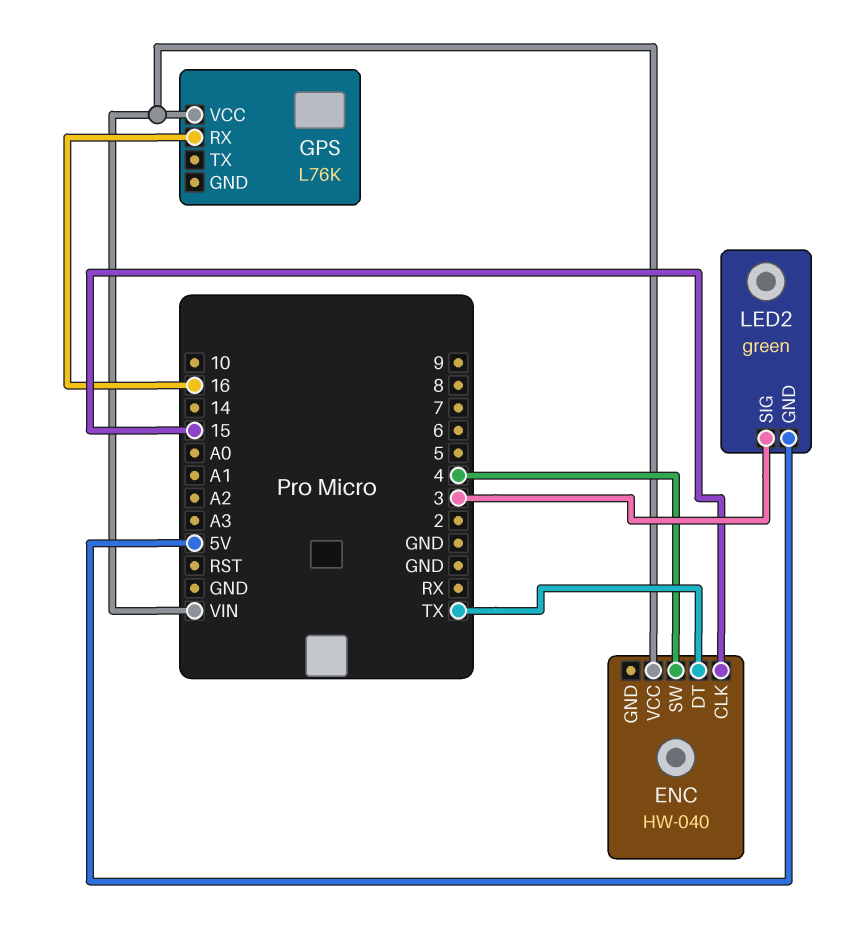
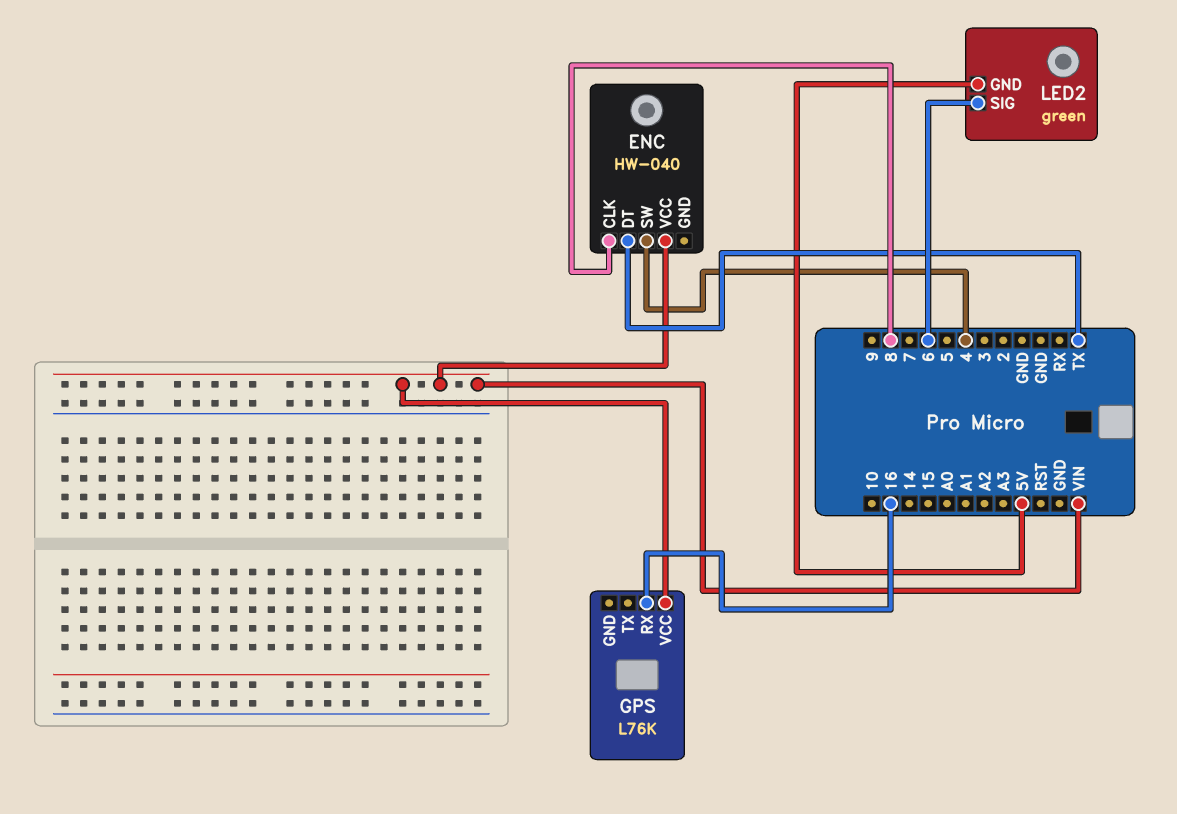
ENC pin CLK: 15 -> 8
LED2 pin SIG: 3 -> 6

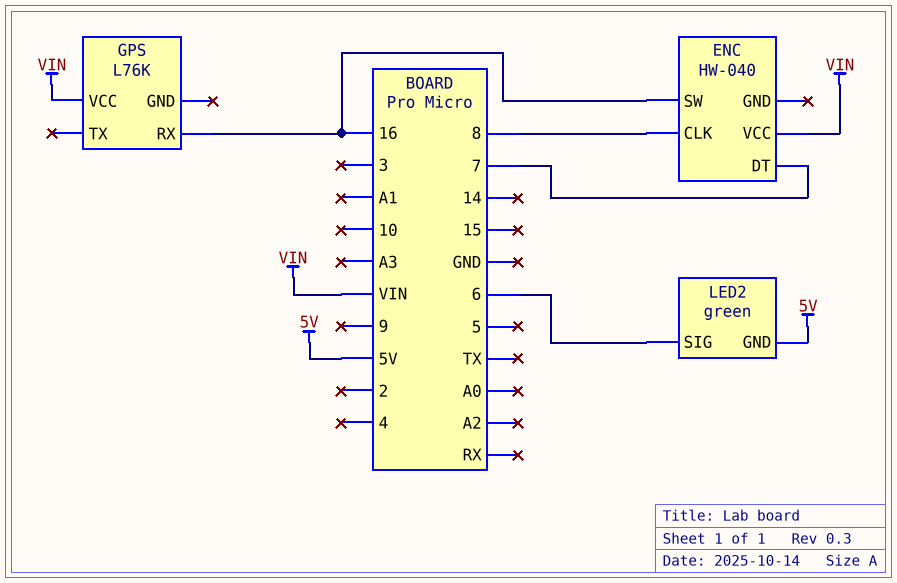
ENC pin DT: TX -> 7
ENC pin SW: 4 -> 16

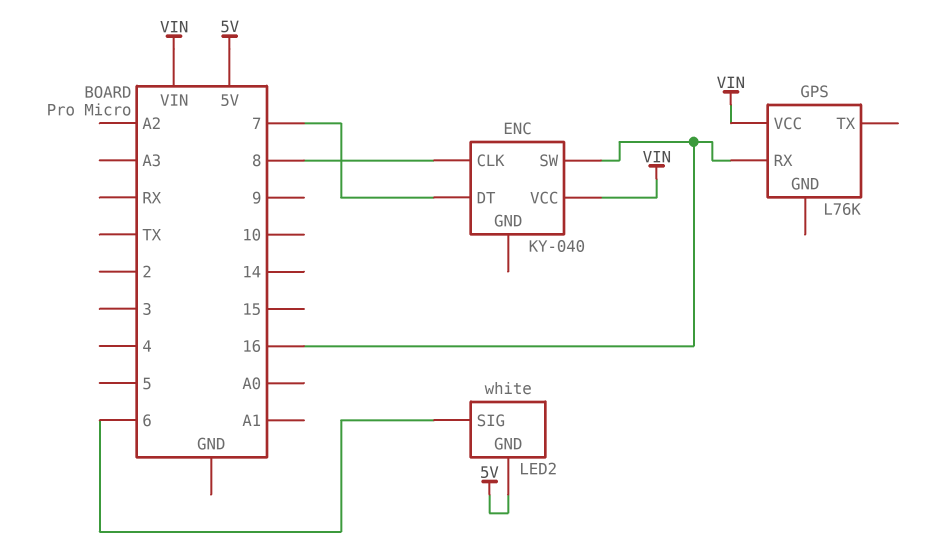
ENC: HW-040 -> KY-040
LED2: green -> white

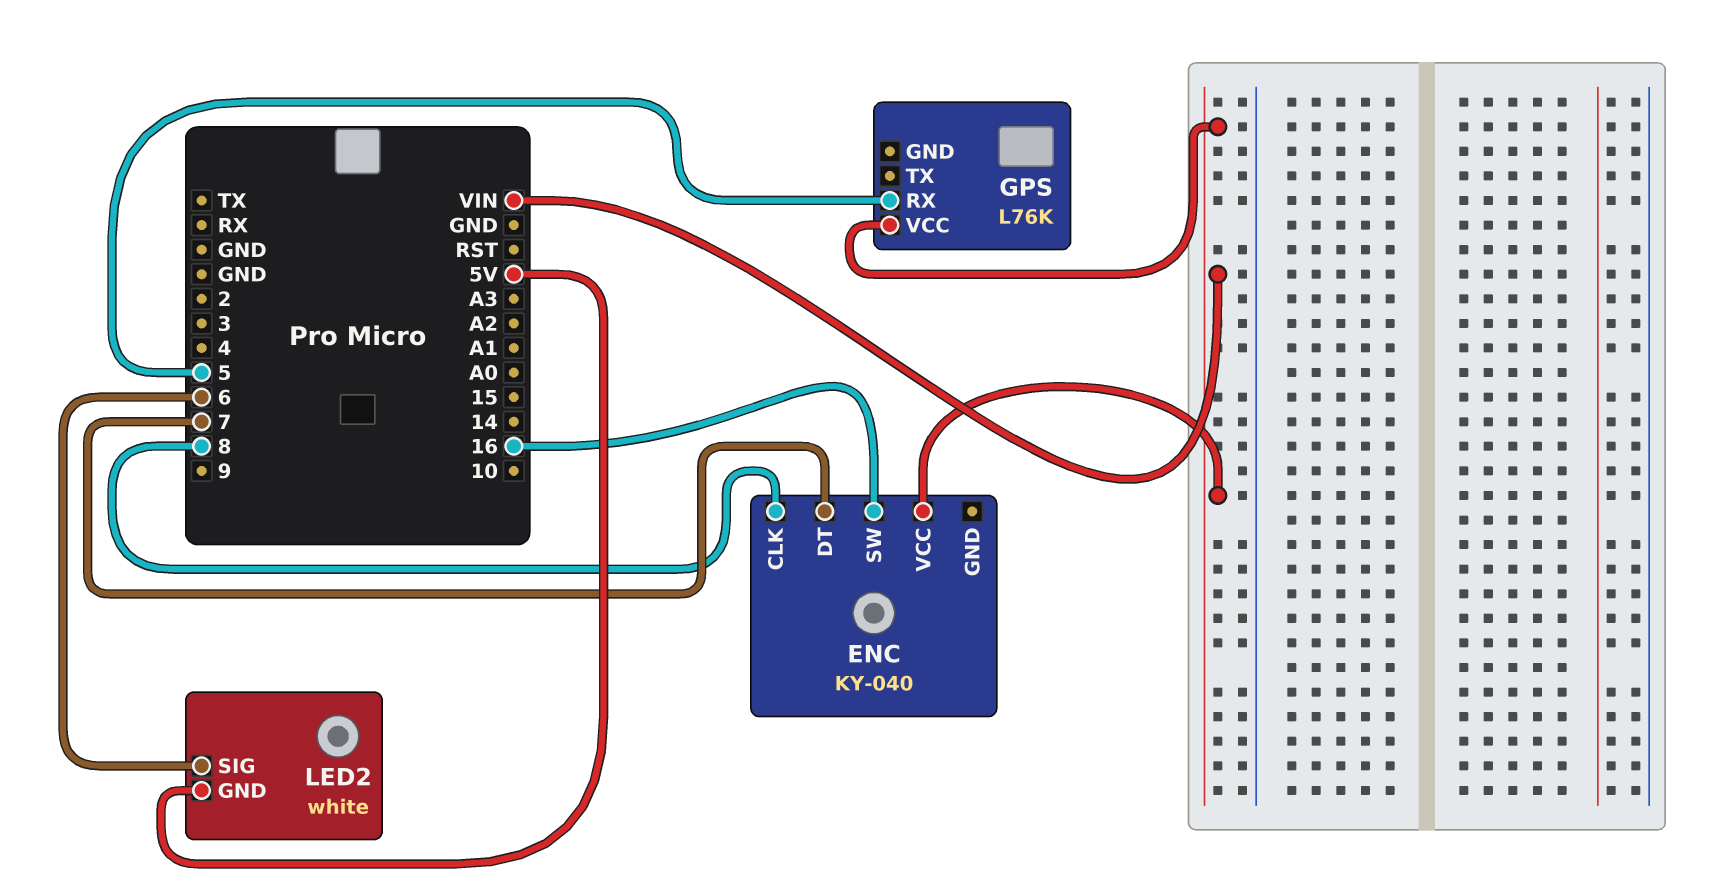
GPS pin RX: 16 -> 5

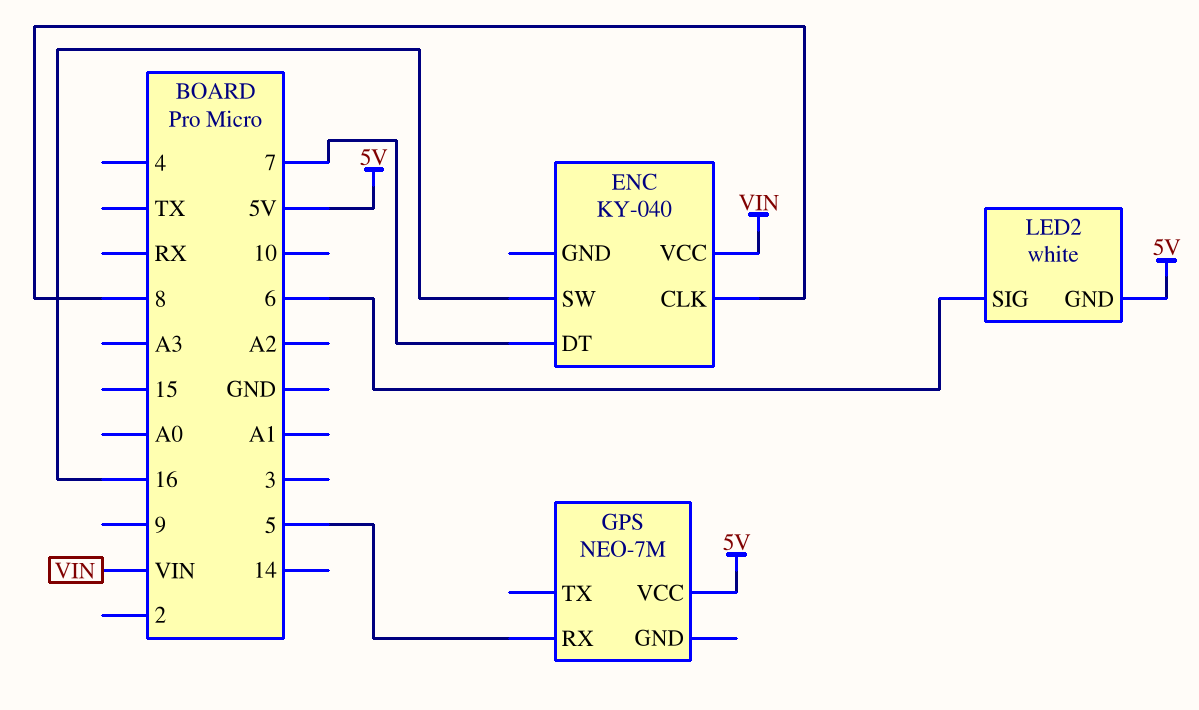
GPS: L76K -> NEO-7M
GPS pin VCC: VIN -> 5V

